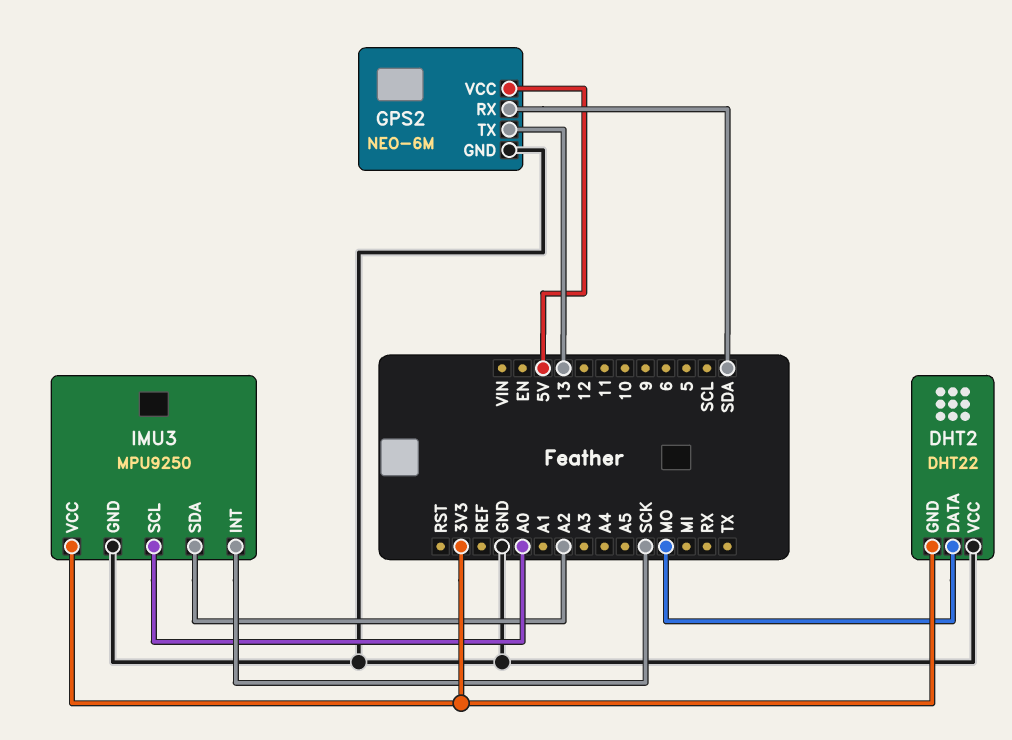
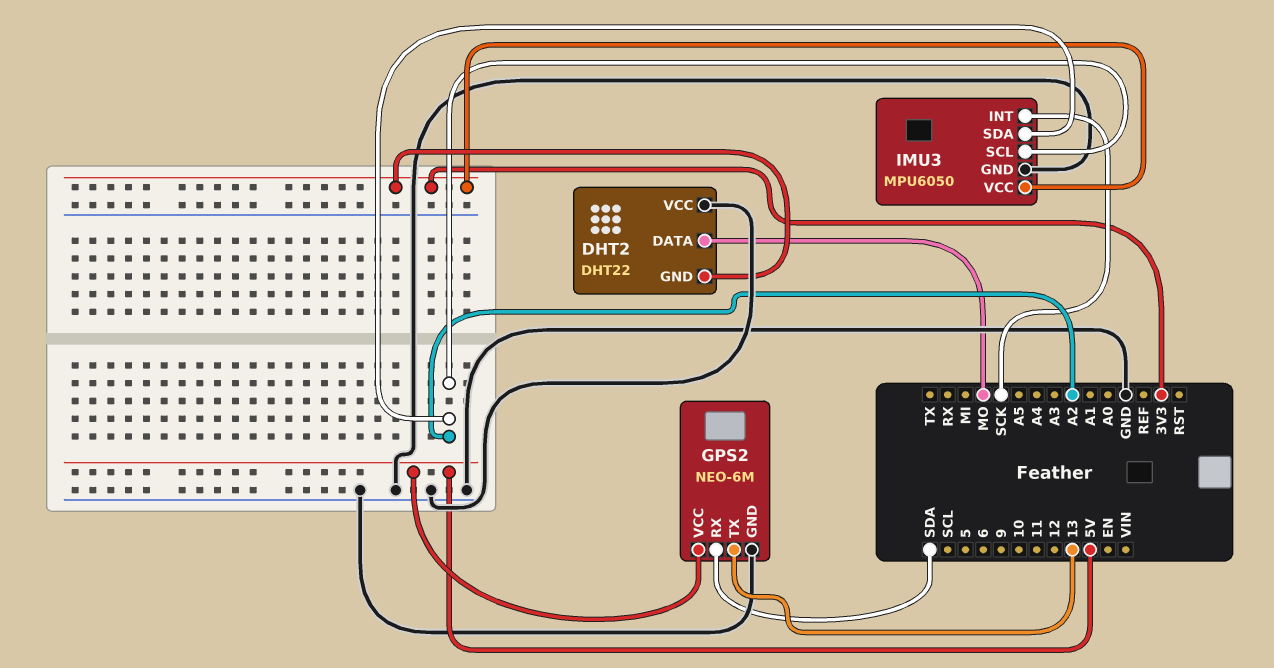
IMU3: MPU9250 -> MPU6050
IMU3 pin SCL: A0 -> A2

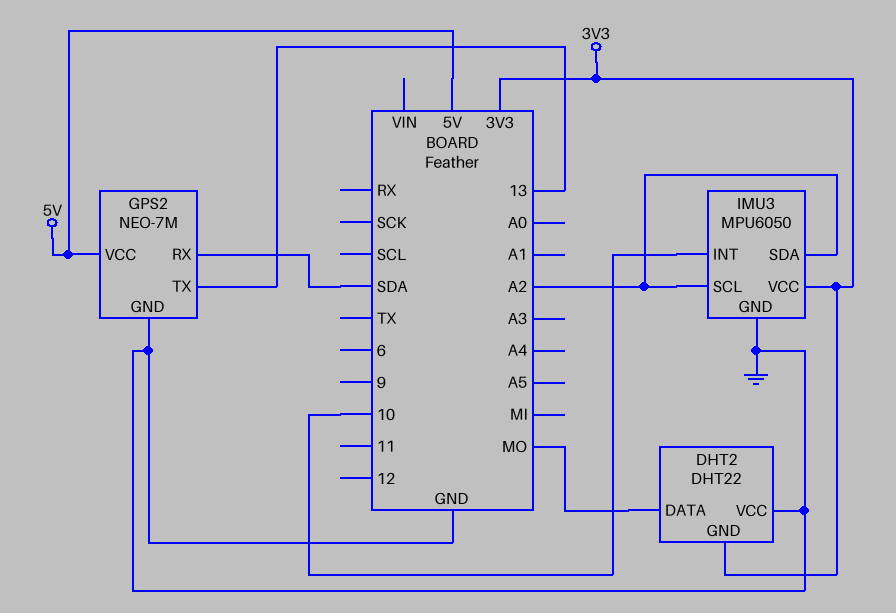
GPS2: NEO-6M -> NEO-7M
IMU3 pin INT: SCK -> 10

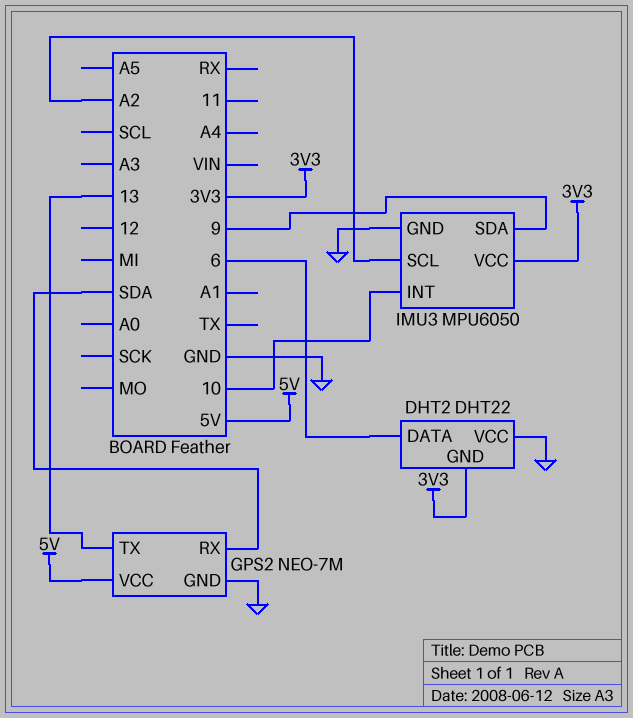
DHT2 pin DATA: MO -> 6
IMU3 pin SDA: A2 -> 9

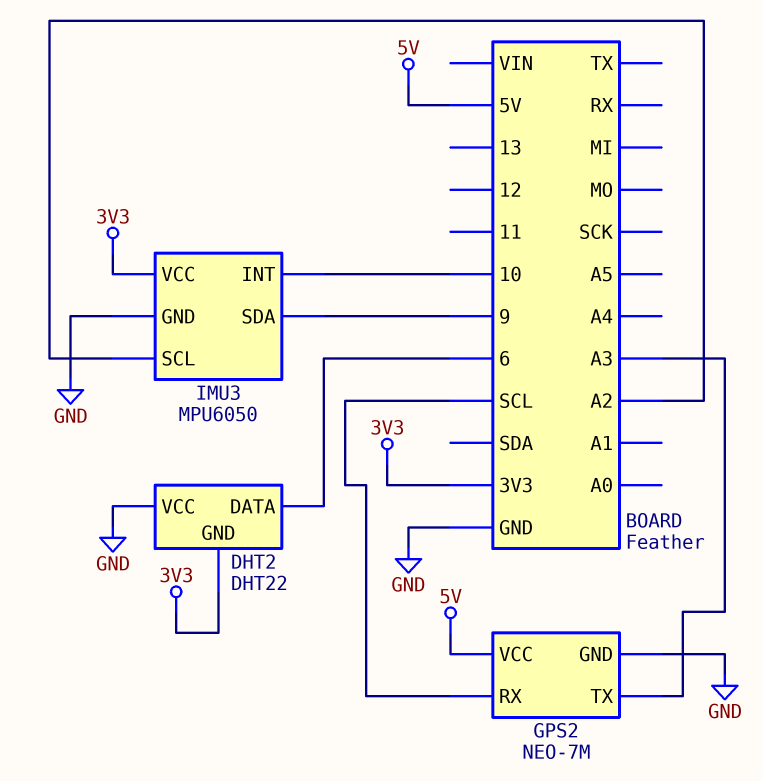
GPS2 pin RX: SDA -> SCL
GPS2 pin TX: 13 -> A3

